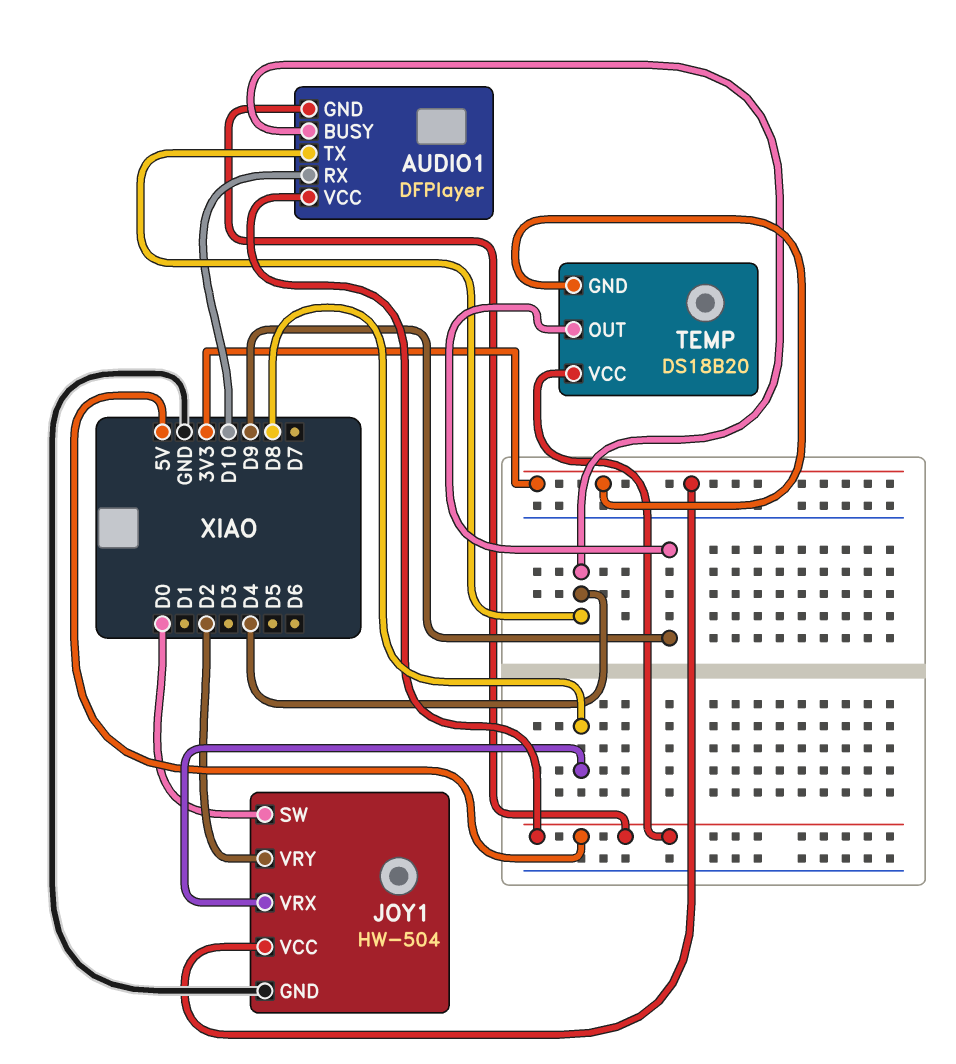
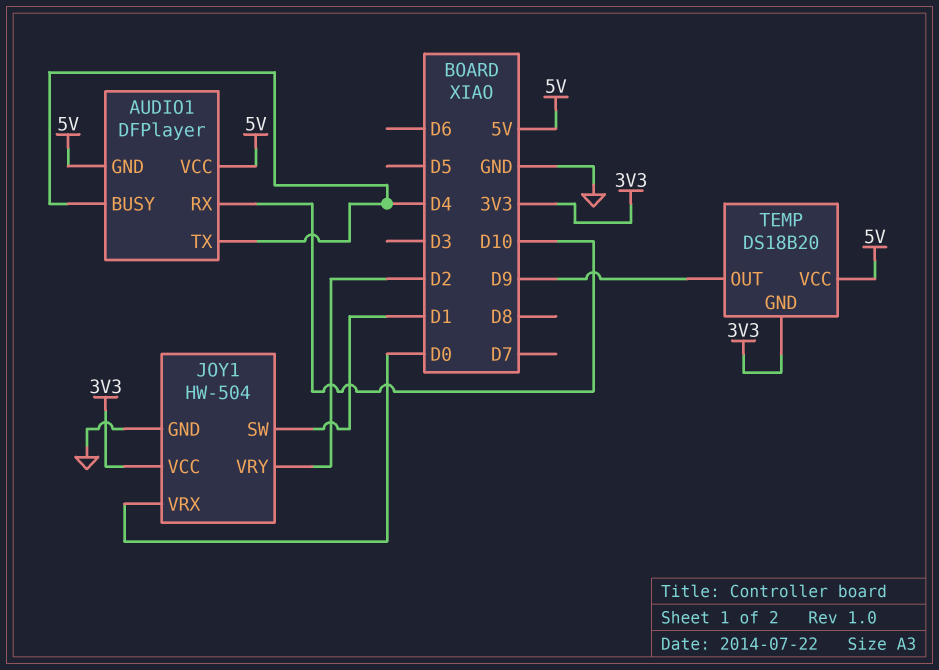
JOY1 pin SW: D0 -> D1
JOY1 pin VRX: D8 -> D0

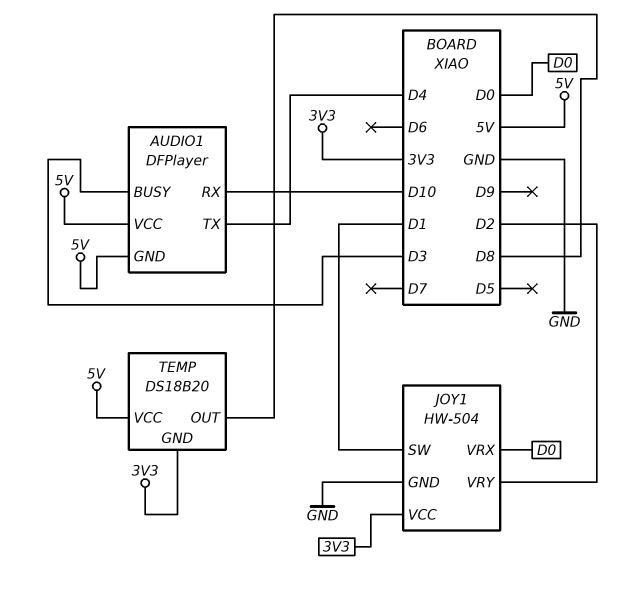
AUDIO1 pin BUSY: D4 -> D3
TEMP pin OUT: D9 -> D8

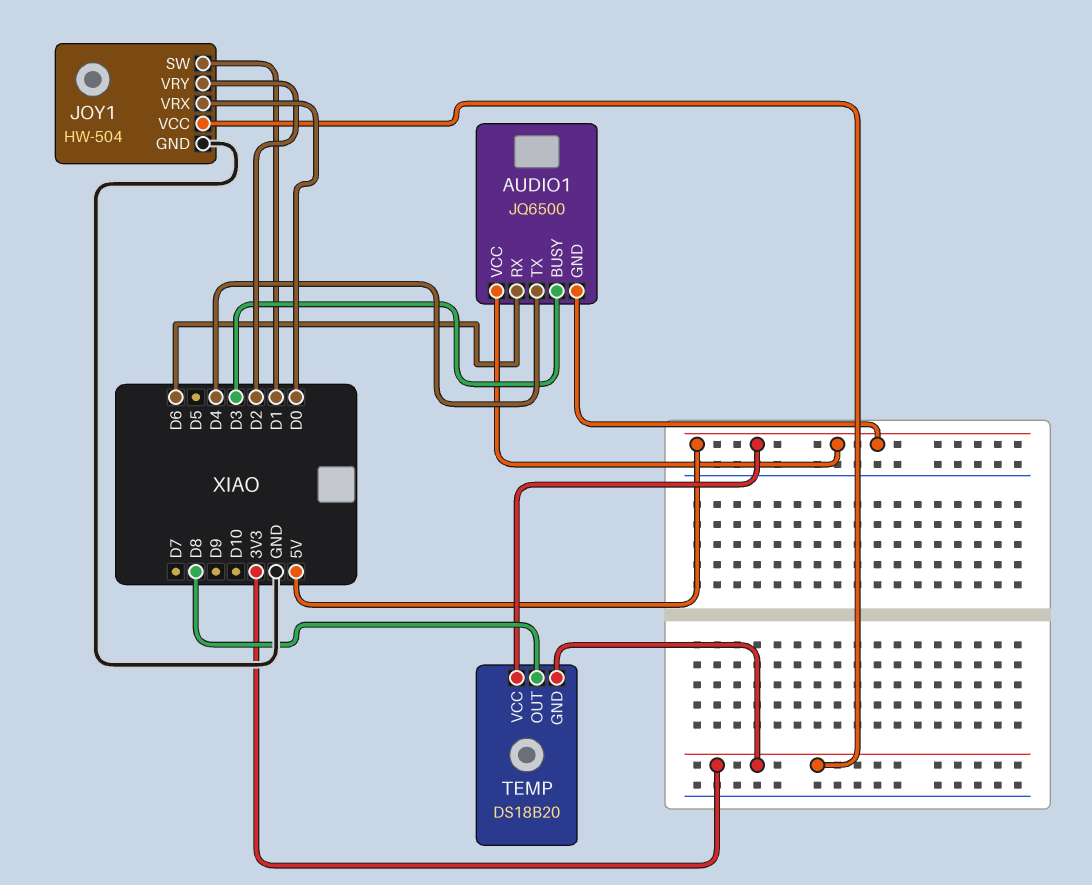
AUDIO1: DFPlayer -> JQ6500
AUDIO1 pin RX: D10 -> D6

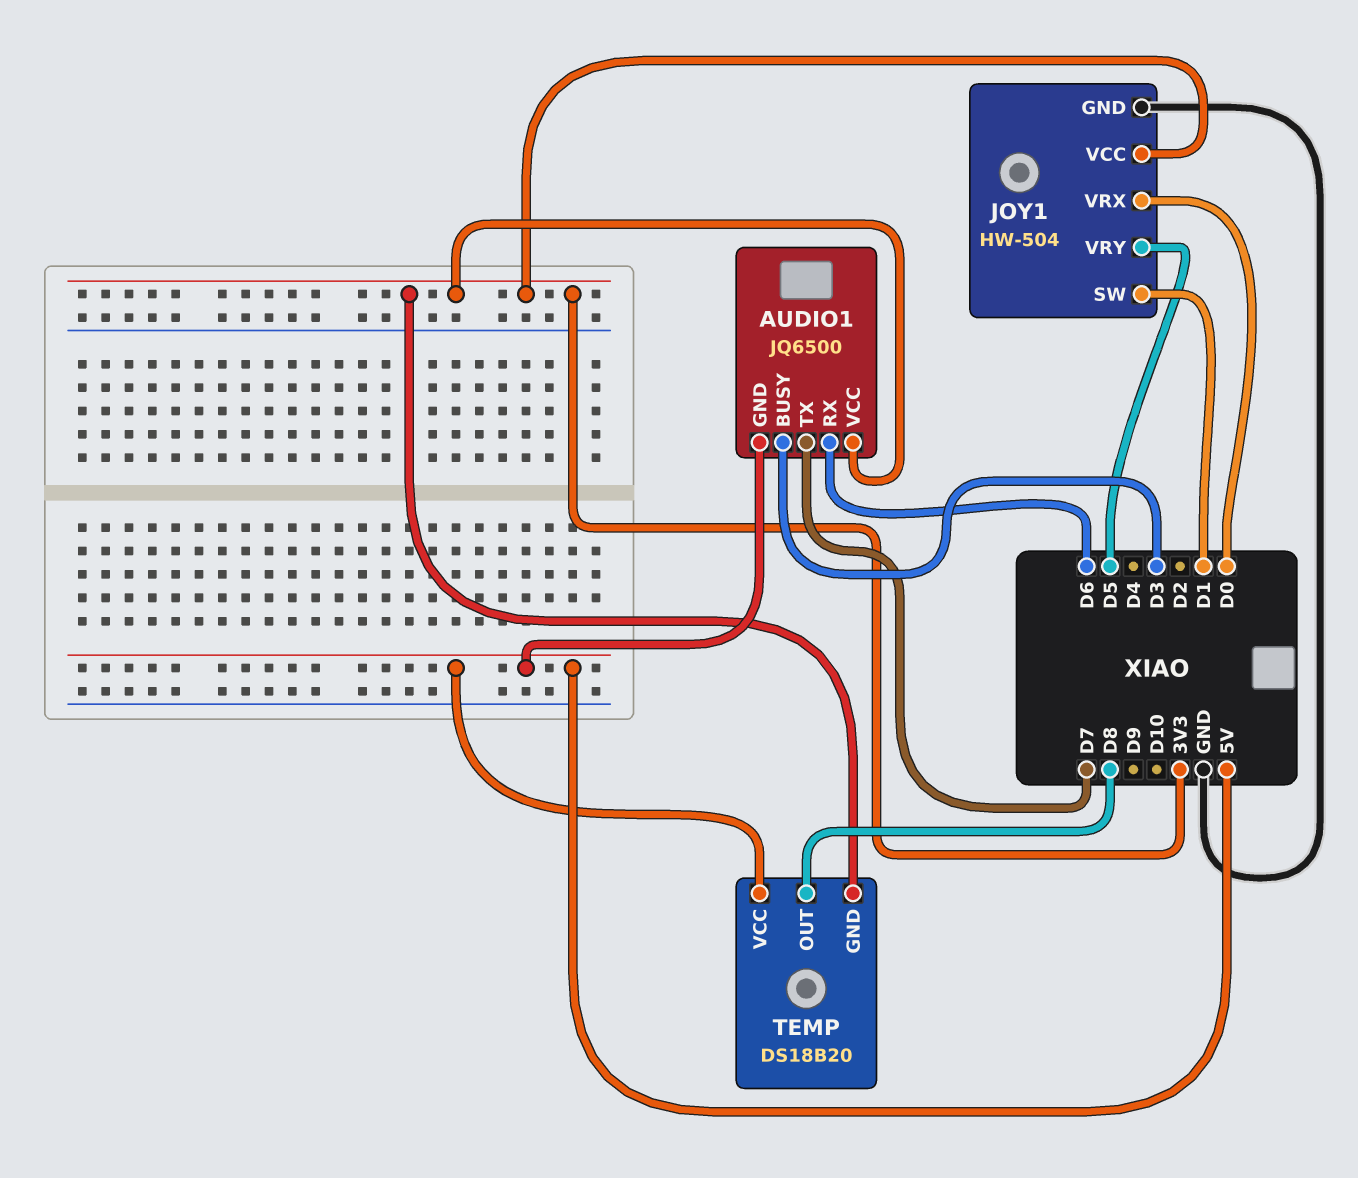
AUDIO1 pin TX: D4 -> D7
AUDIO1 pin VCC: 5V -> 3V3
JOY1 pin VRY: D2 -> D5

